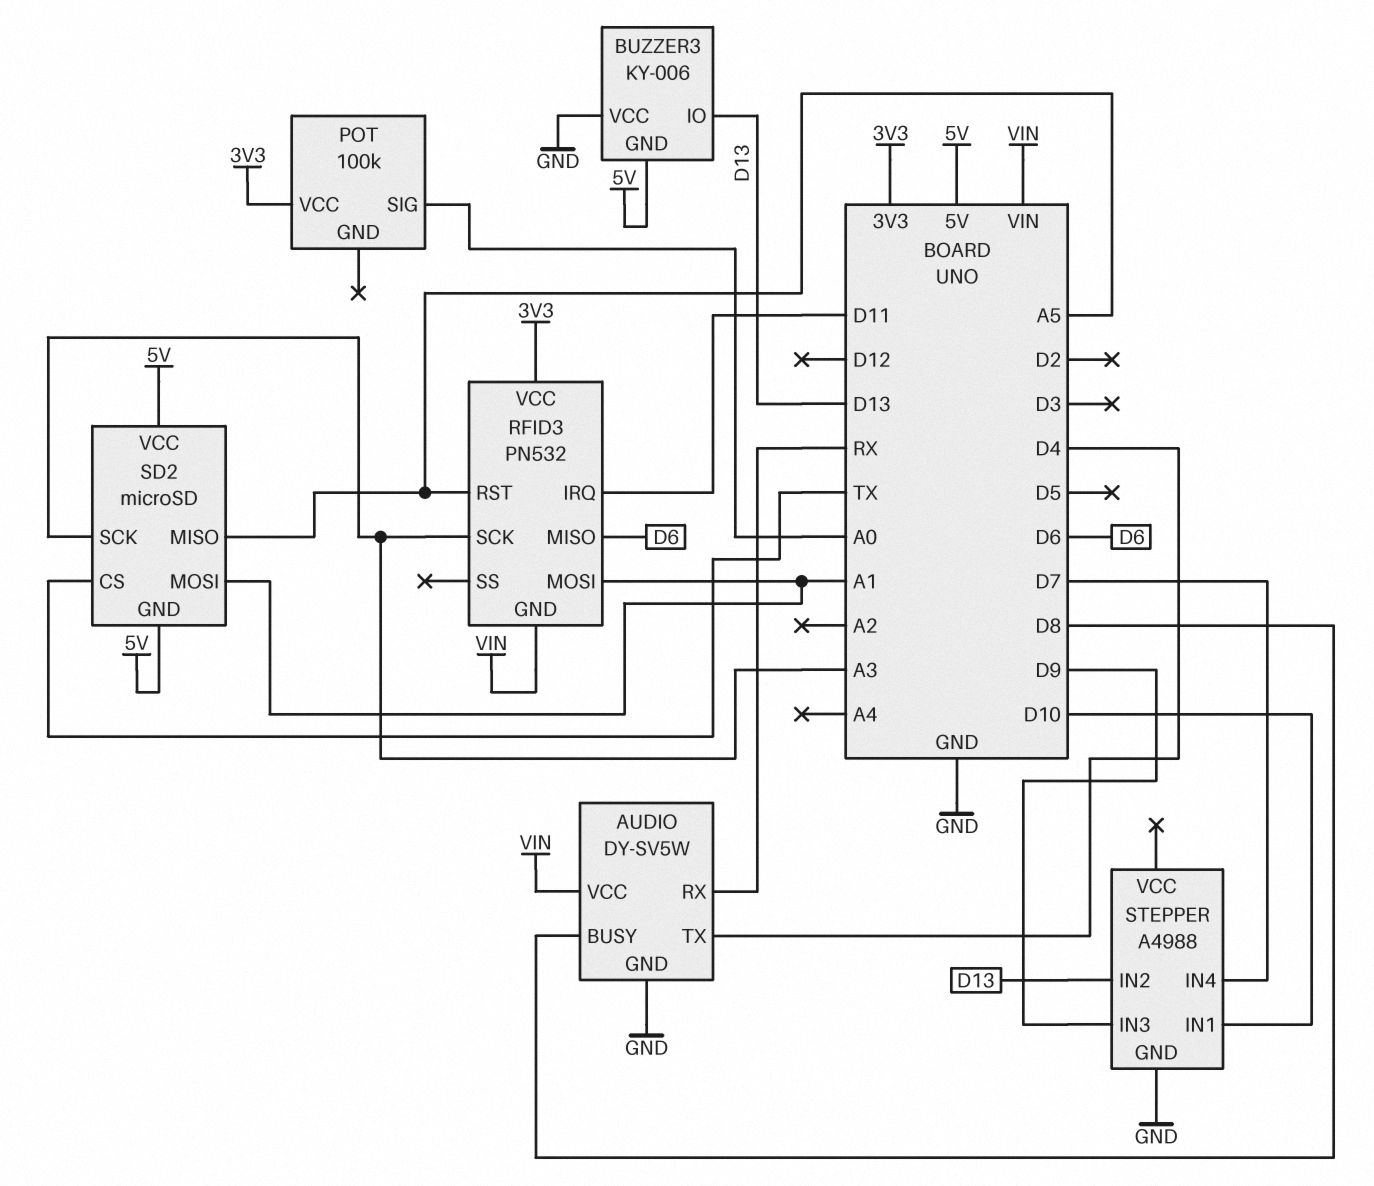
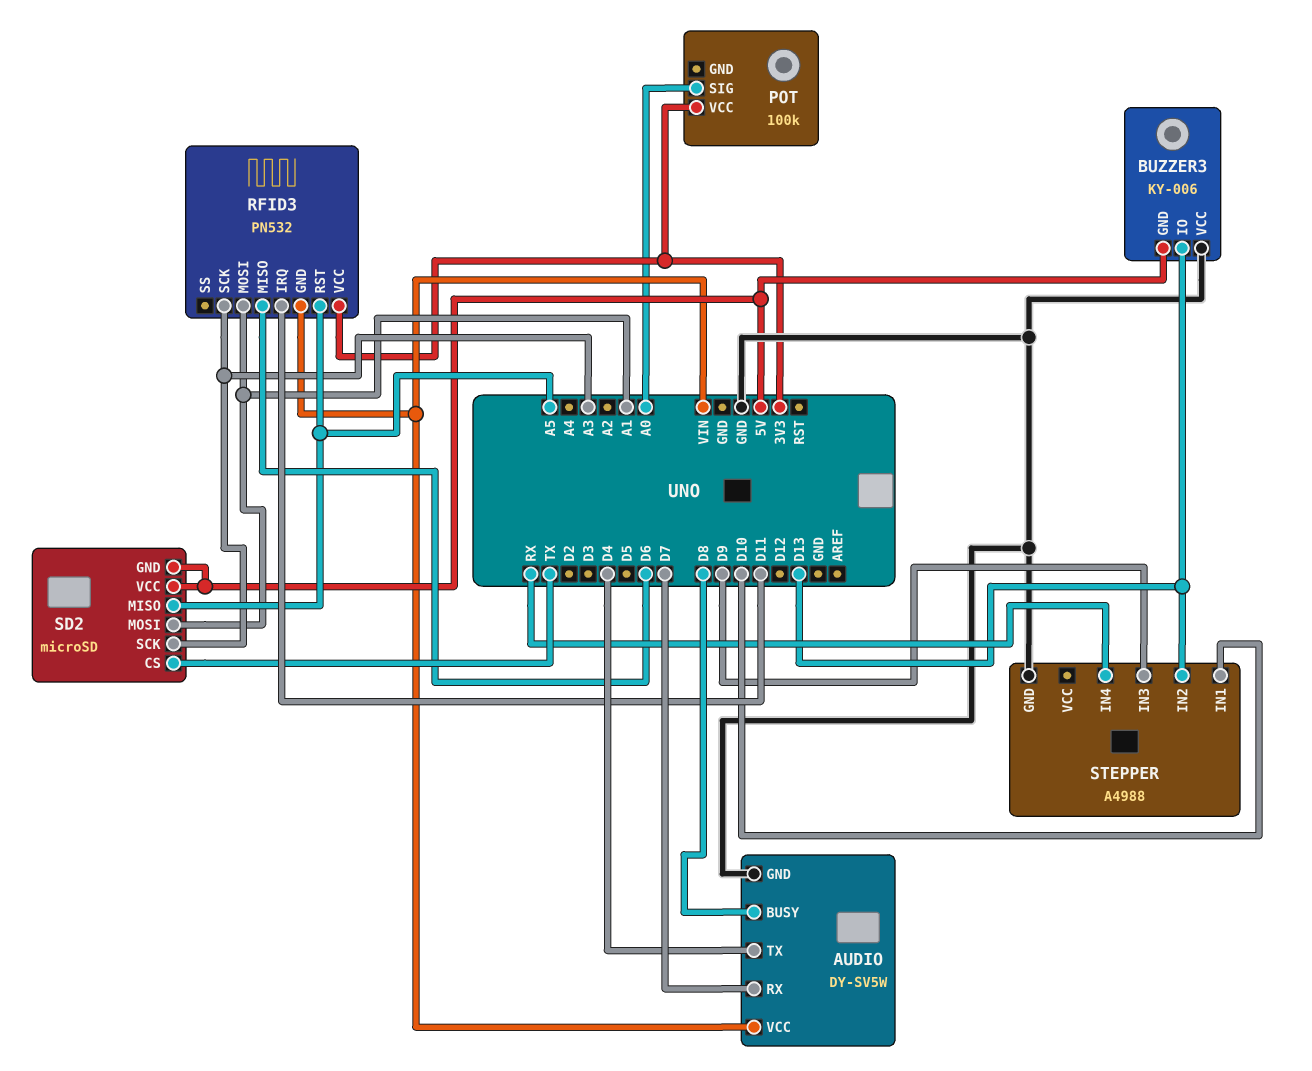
AUDIO pin RX: RX -> D7
STEPPER pin IN4: D7 -> RX

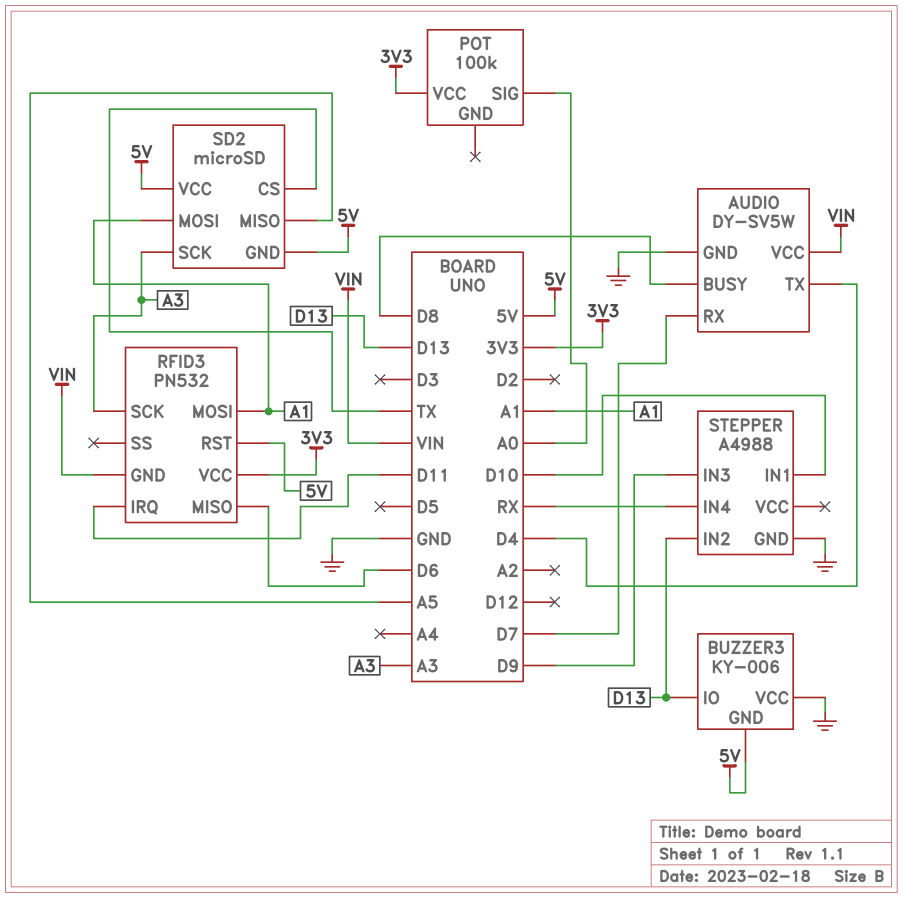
RFID3 pin RST: A5 -> 5V

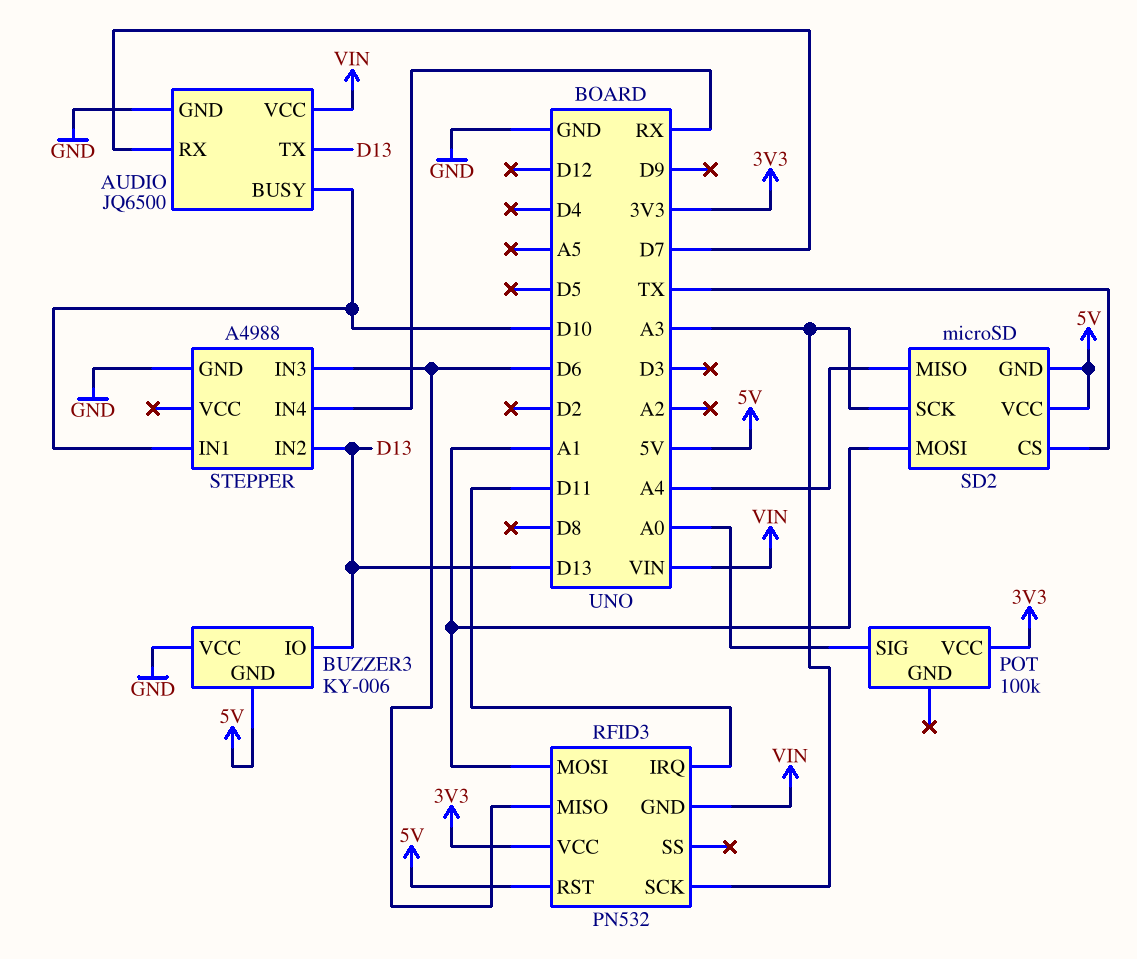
AUDIO: DY-SV5W -> JQ6500
AUDIO pin BUSY: D8 -> D10
AUDIO pin TX: D4 -> D13
SD2 pin MISO: A5 -> A4
STEPPER pin IN3: D9 -> D6

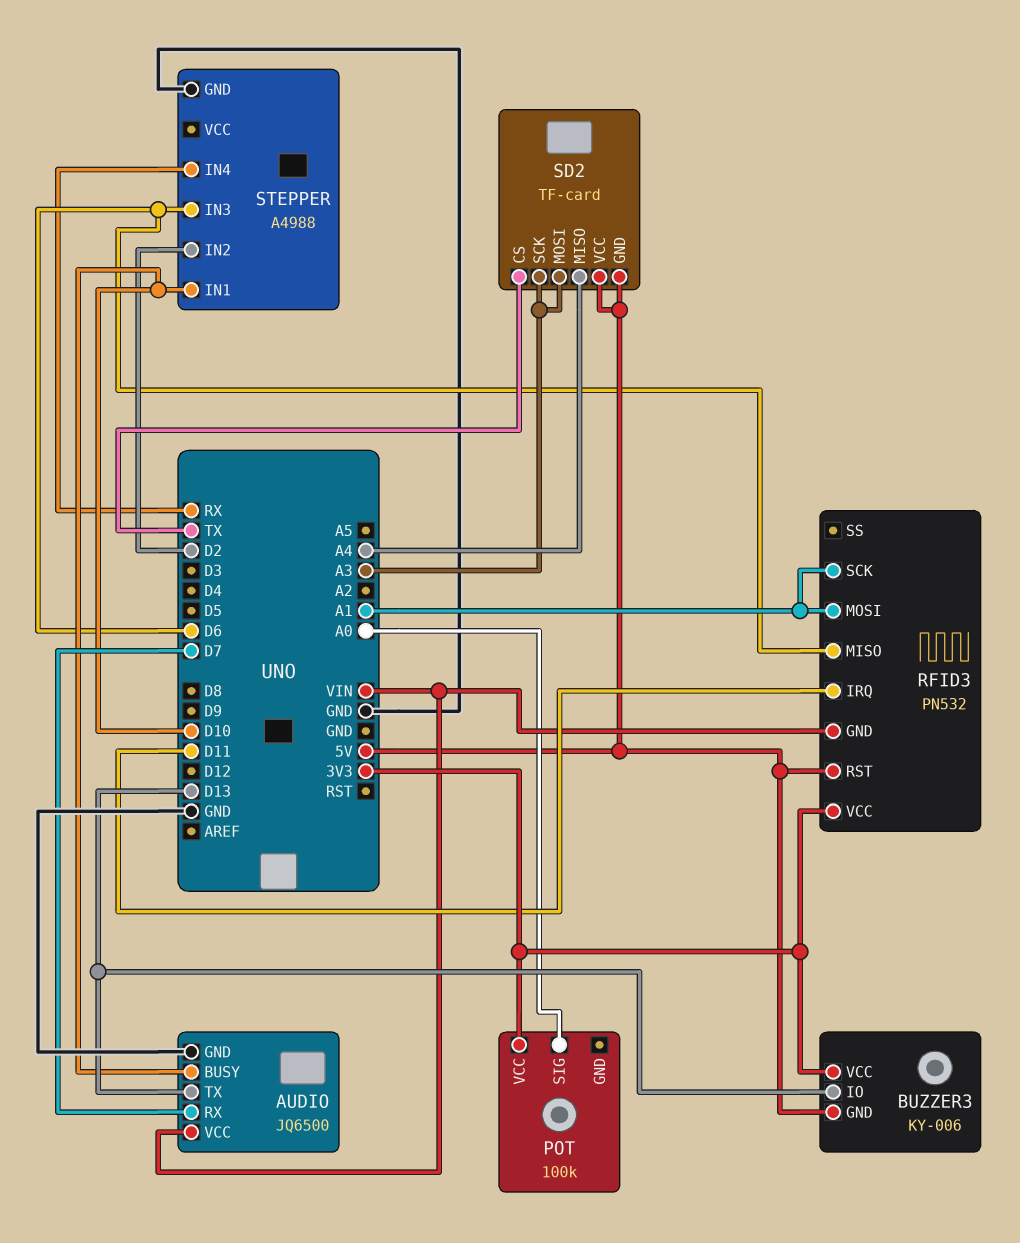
BUZZER3 pin VCC: GND -> 3V3
RFID3 pin SCK: A3 -> A1
SD2: microSD -> TF-card
SD2 pin MOSI: A1 -> A3
STEPPER pin IN2: D13 -> D2

